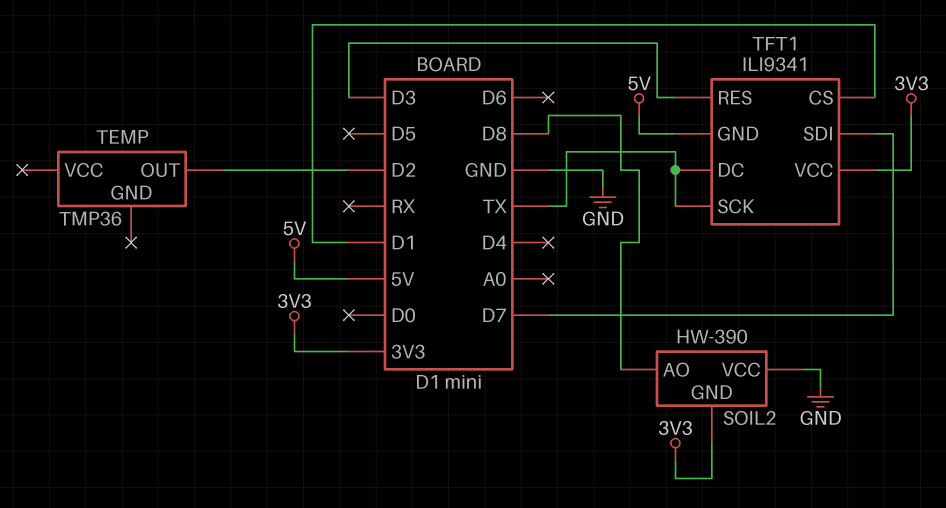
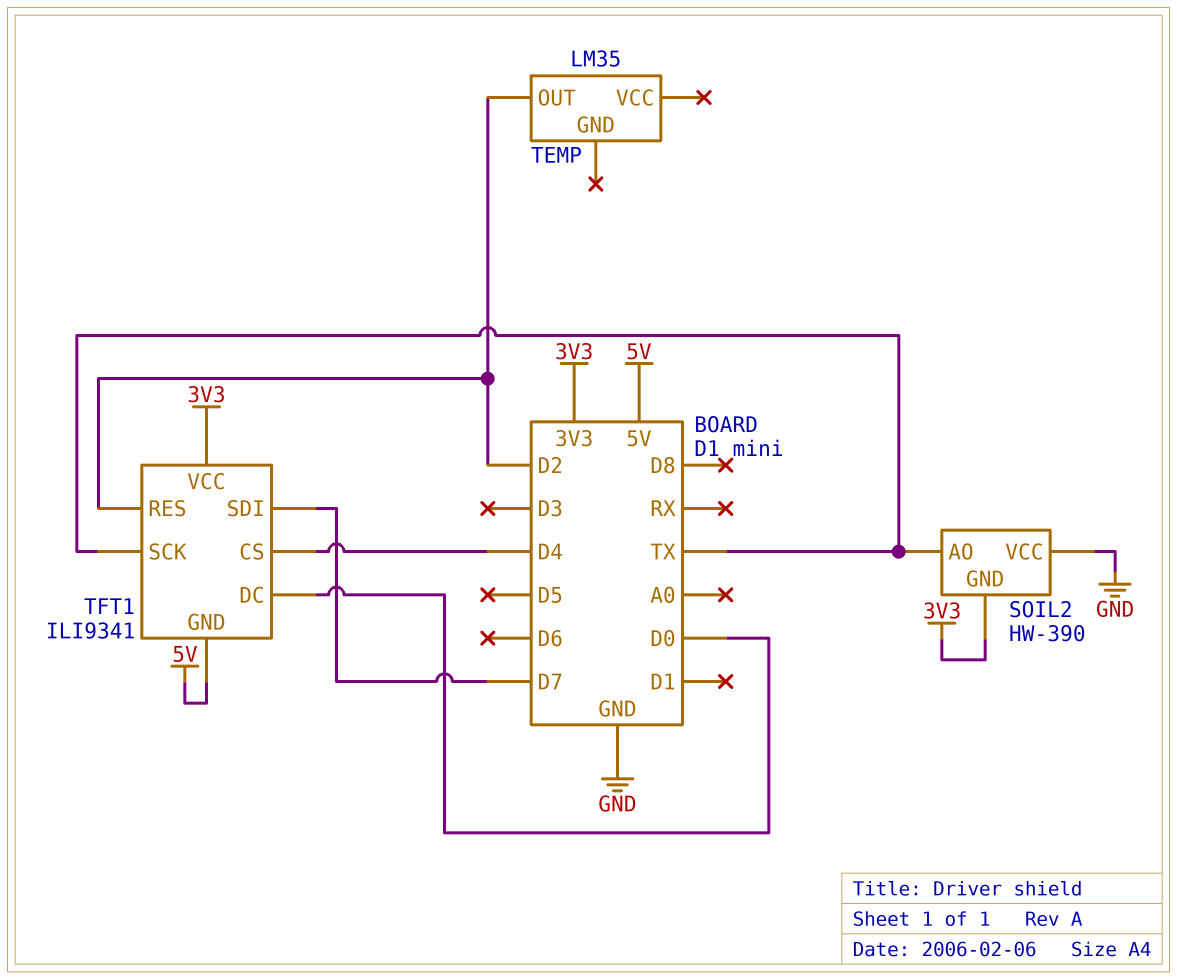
SOIL2 pin AO: D8 -> TX
TEMP: TMP36 -> LM35
TFT1 pin CS: D1 -> D4
TFT1 pin DC: TX -> D0
TFT1 pin RES: D3 -> D2

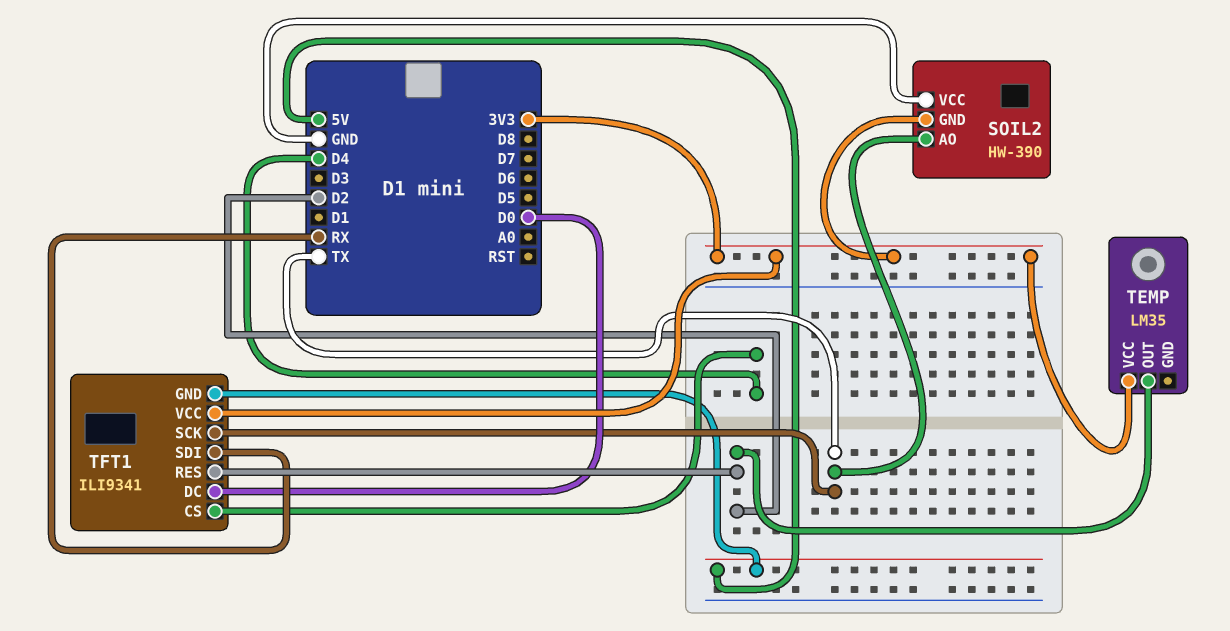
TEMP pin VCC: none -> 3V3
TFT1 pin SDI: D7 -> RX

